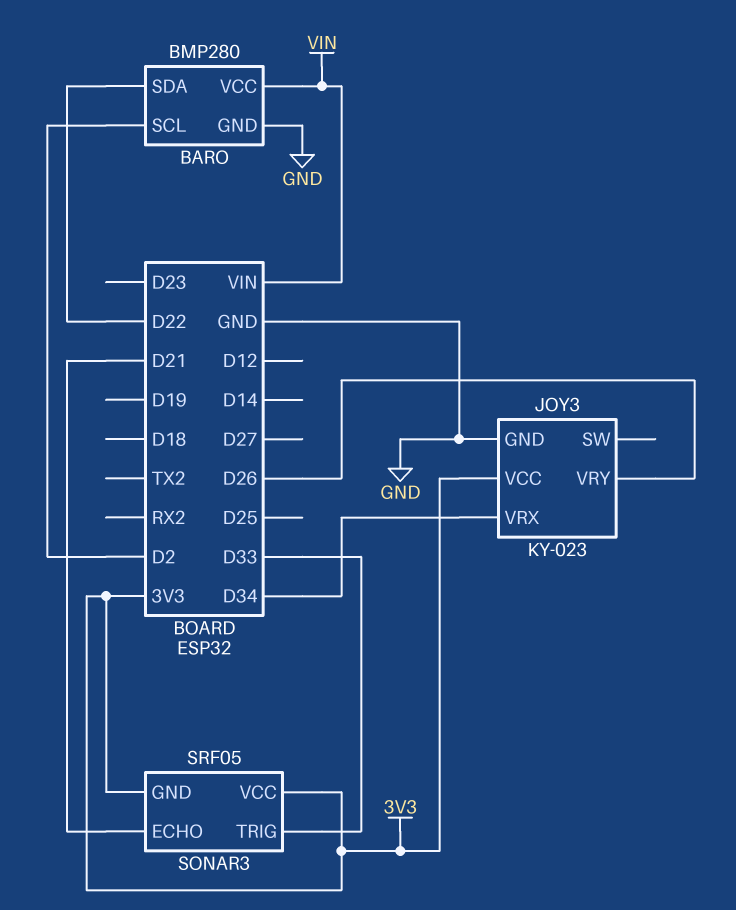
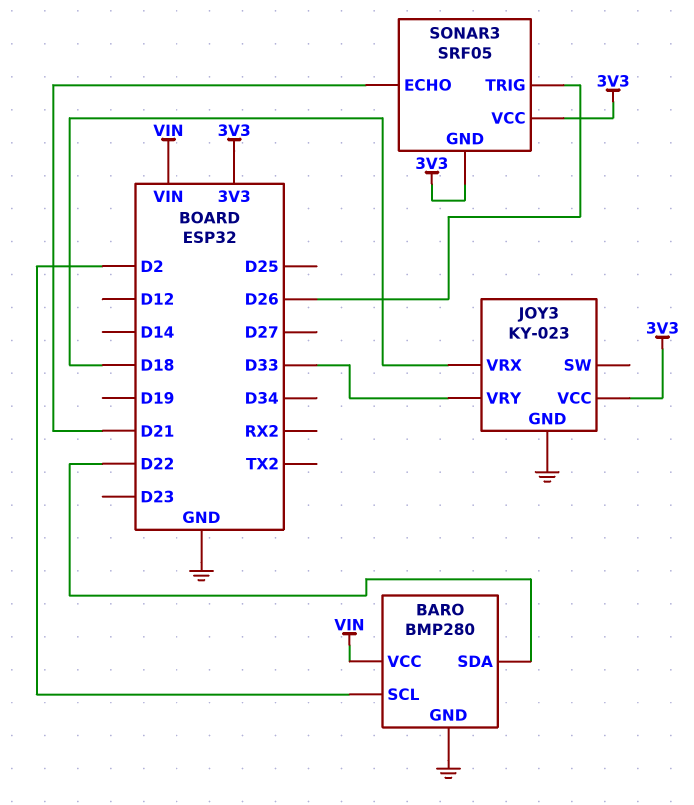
JOY3 pin VRX: D34 -> D18
JOY3 pin VRY: D26 -> D33
SONAR3 pin TRIG: D33 -> D26

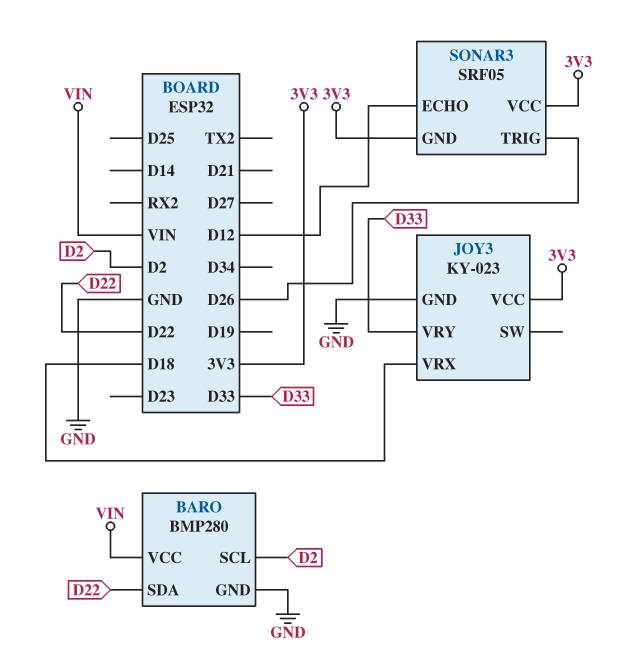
SONAR3 pin ECHO: D21 -> D12

